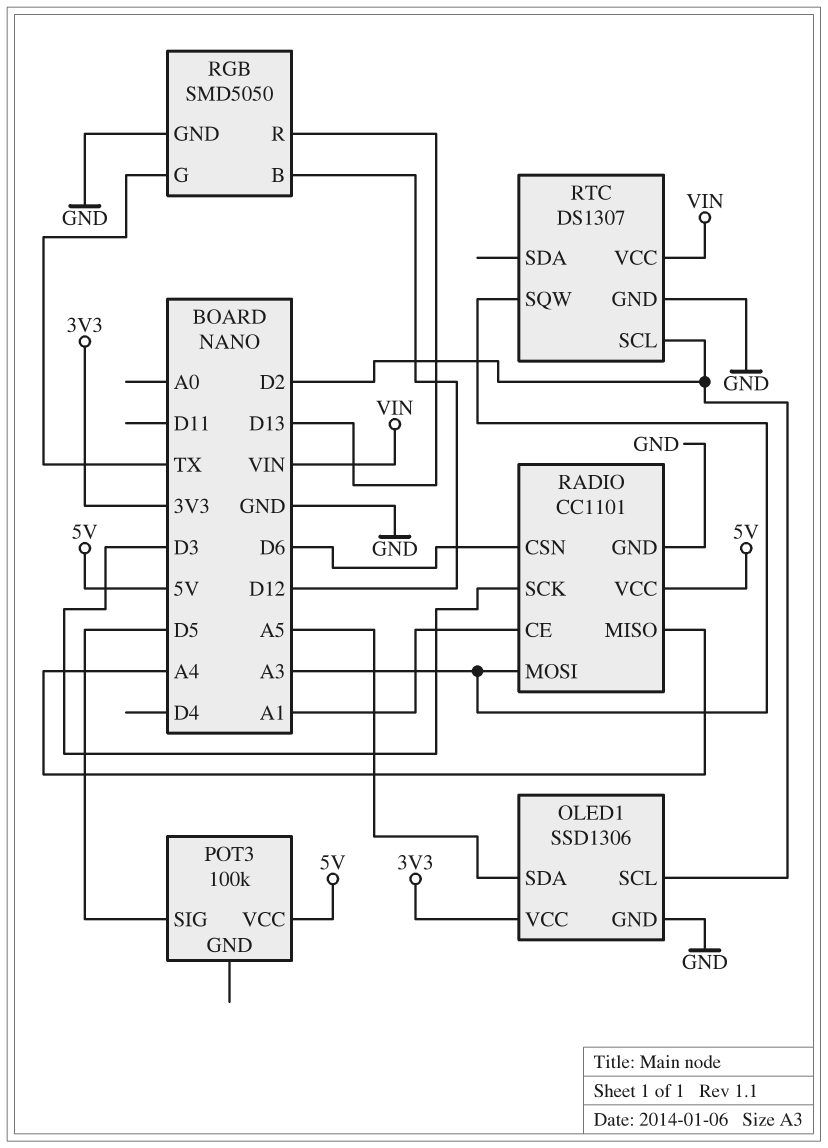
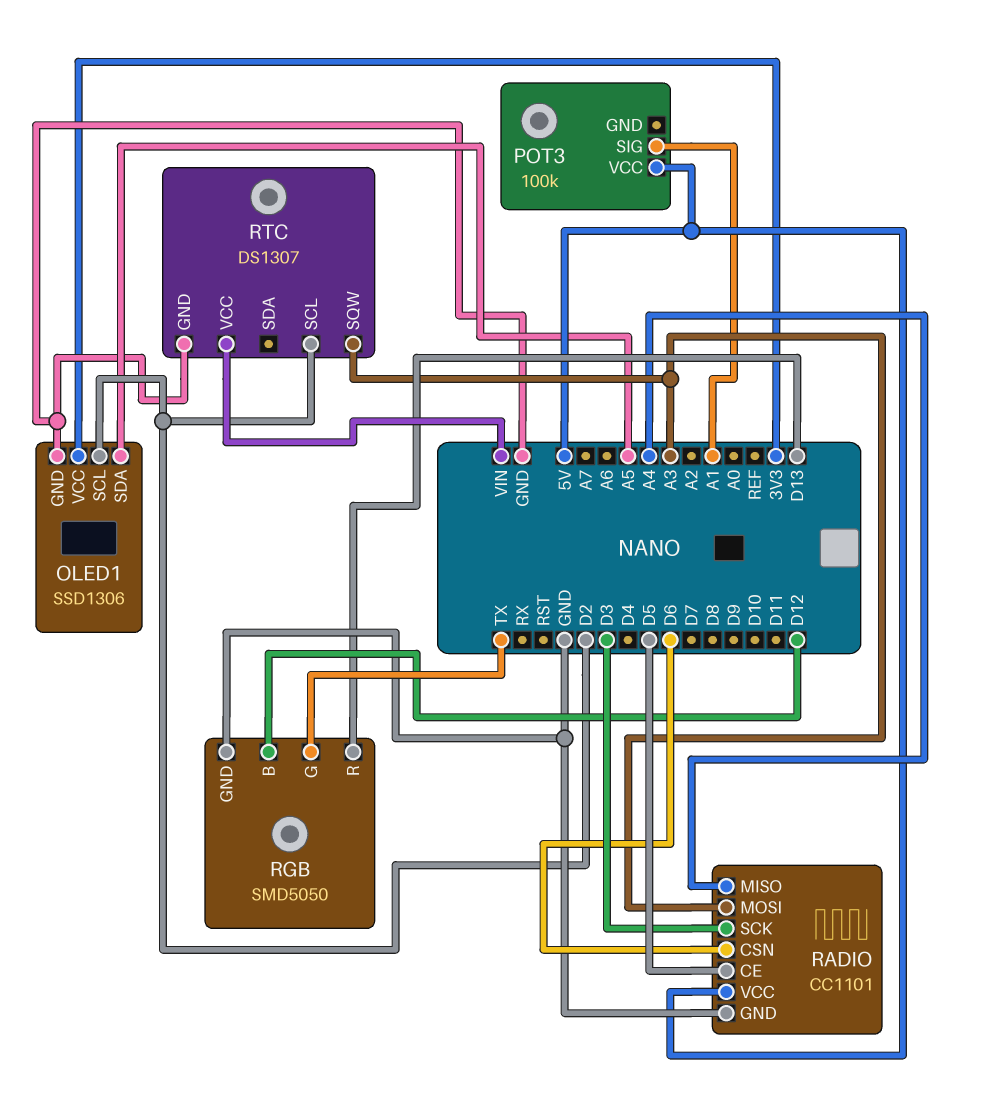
POT3 pin SIG: D5 -> A1
RADIO pin CE: A1 -> D5

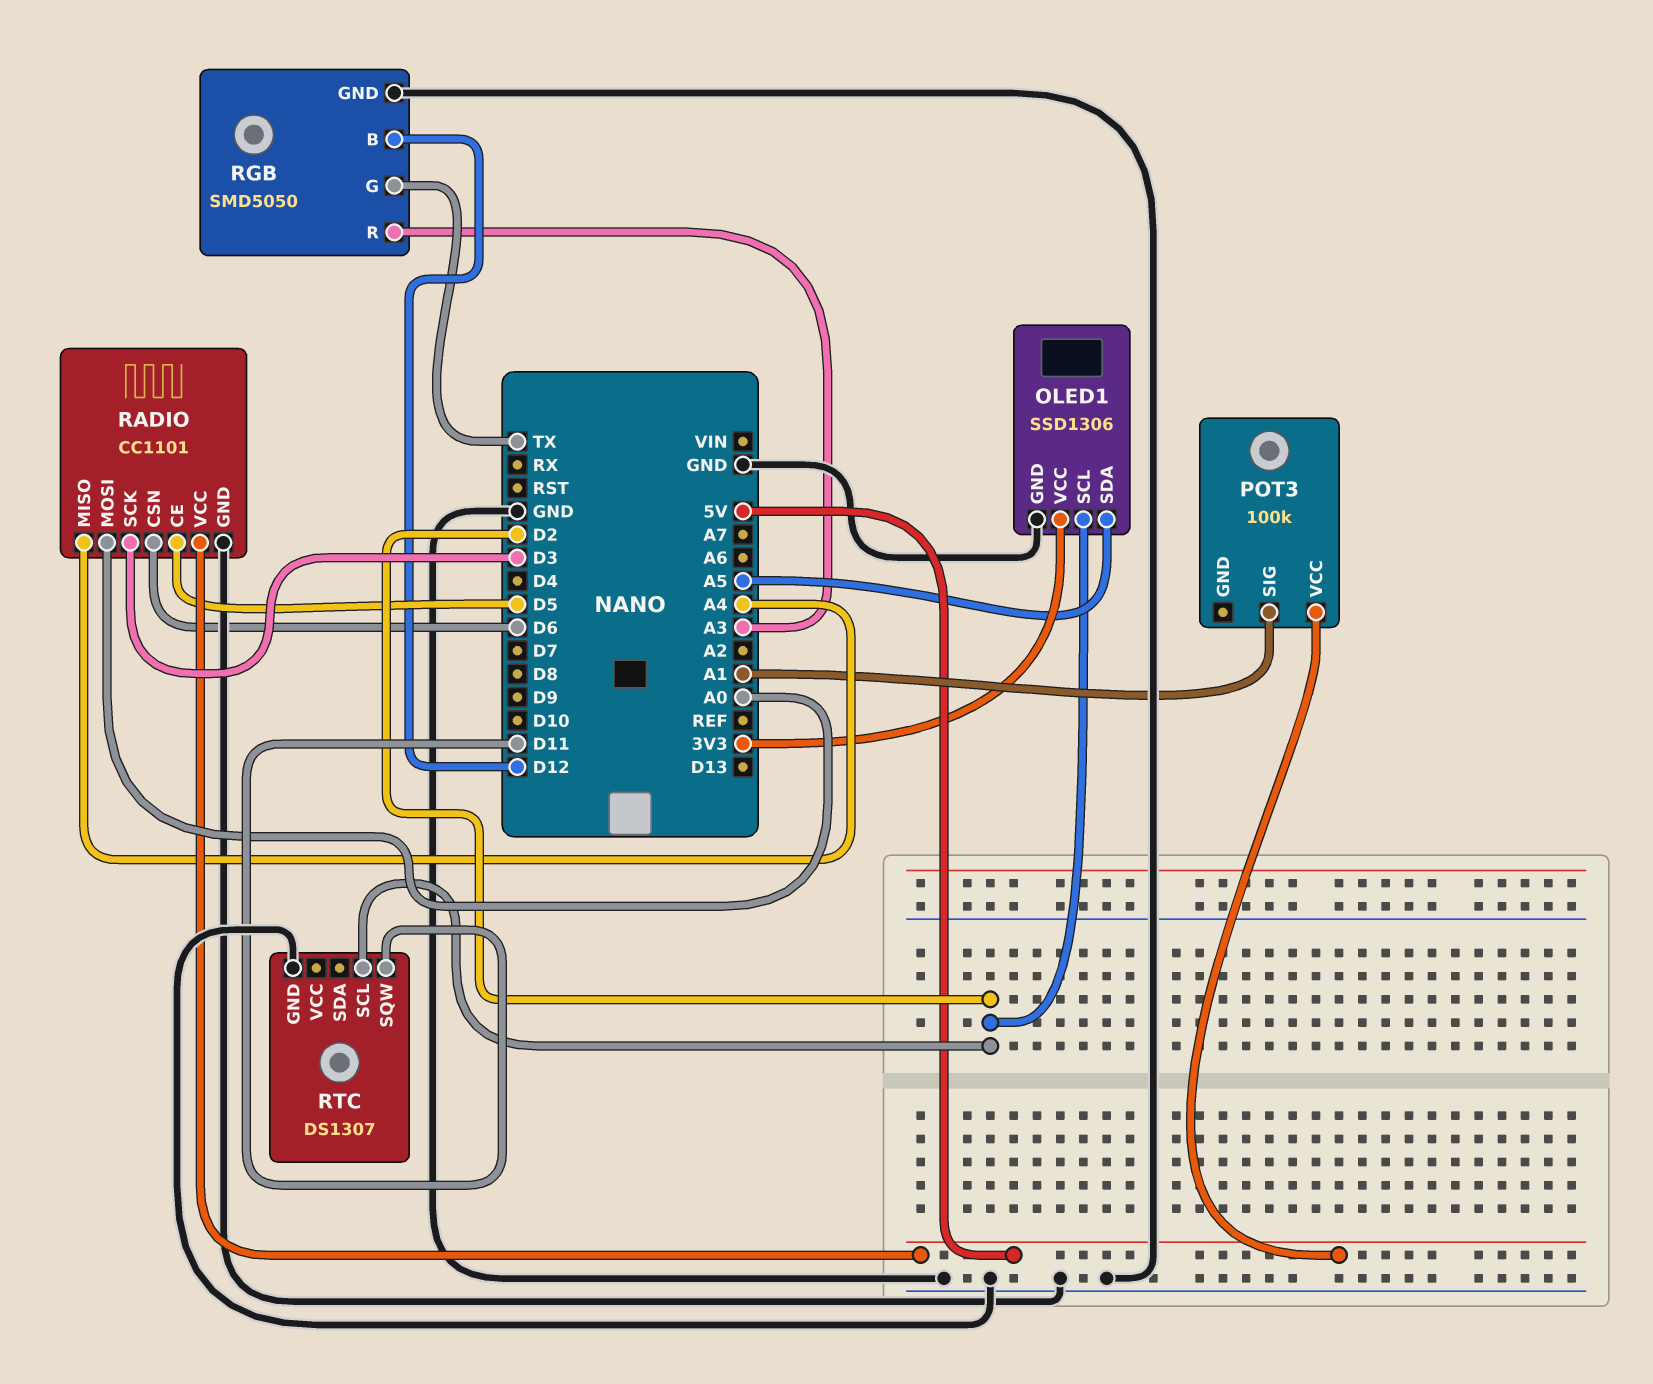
RADIO pin MOSI: A3 -> A0
RGB pin R: D13 -> A3
RTC pin SQW: A3 -> D11
RTC pin VCC: VIN -> none

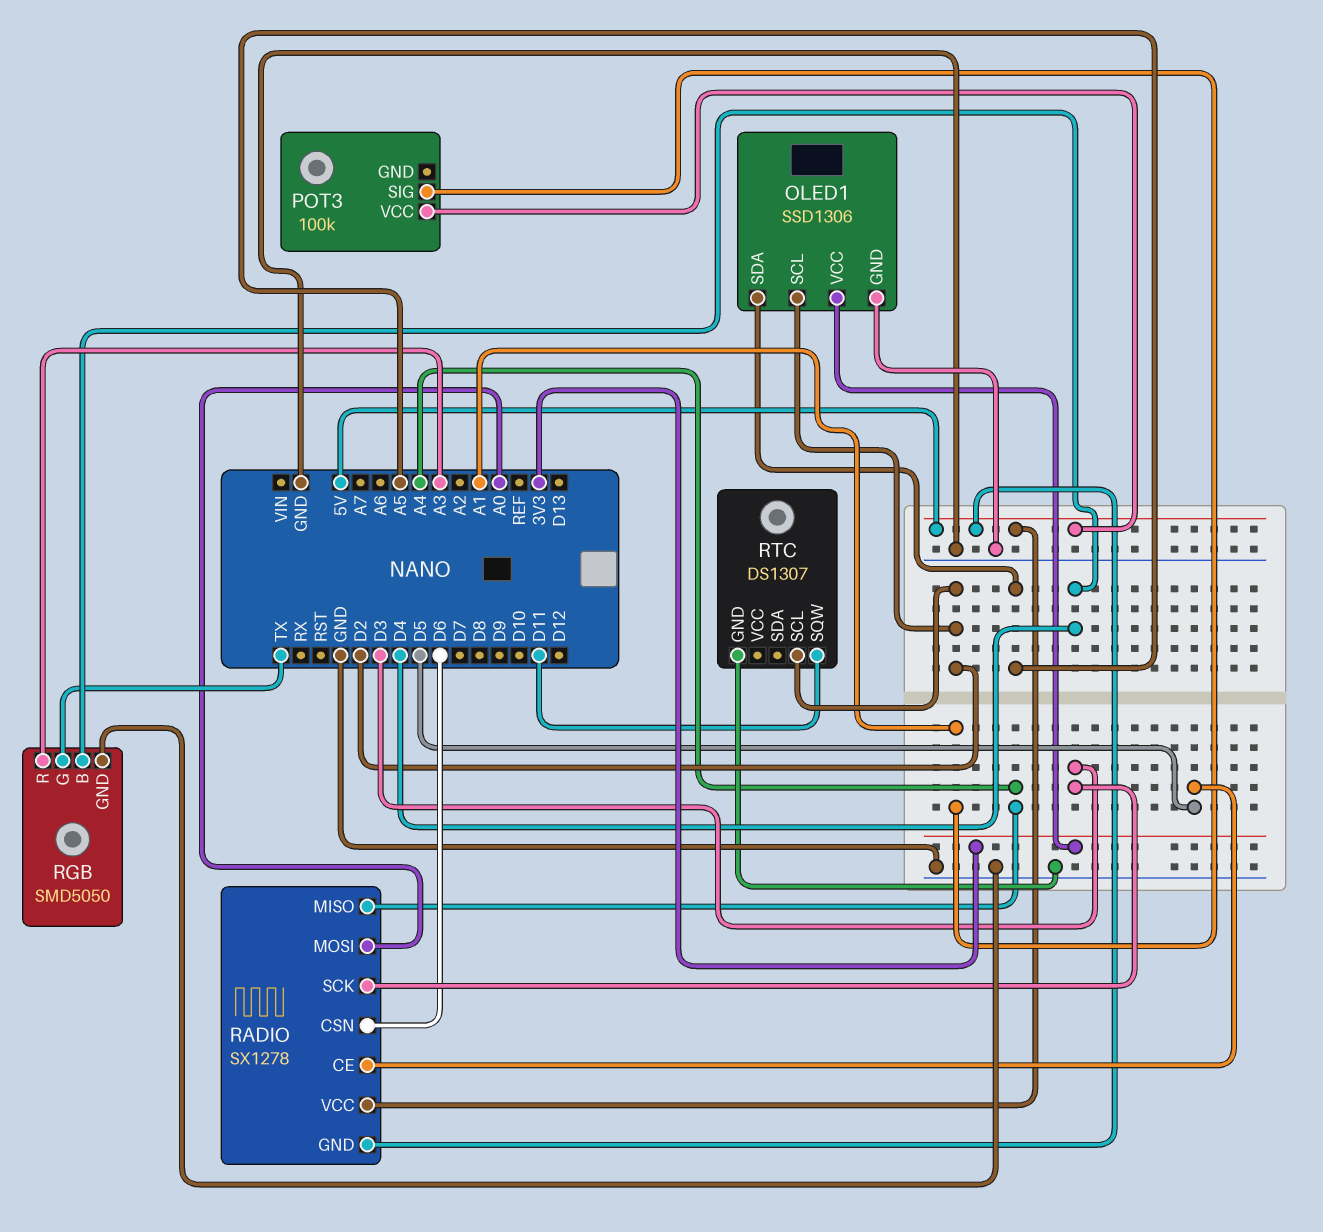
RADIO: CC1101 -> SX1278
RADIO pin GND: GND -> 5V
RGB pin B: D12 -> D4

